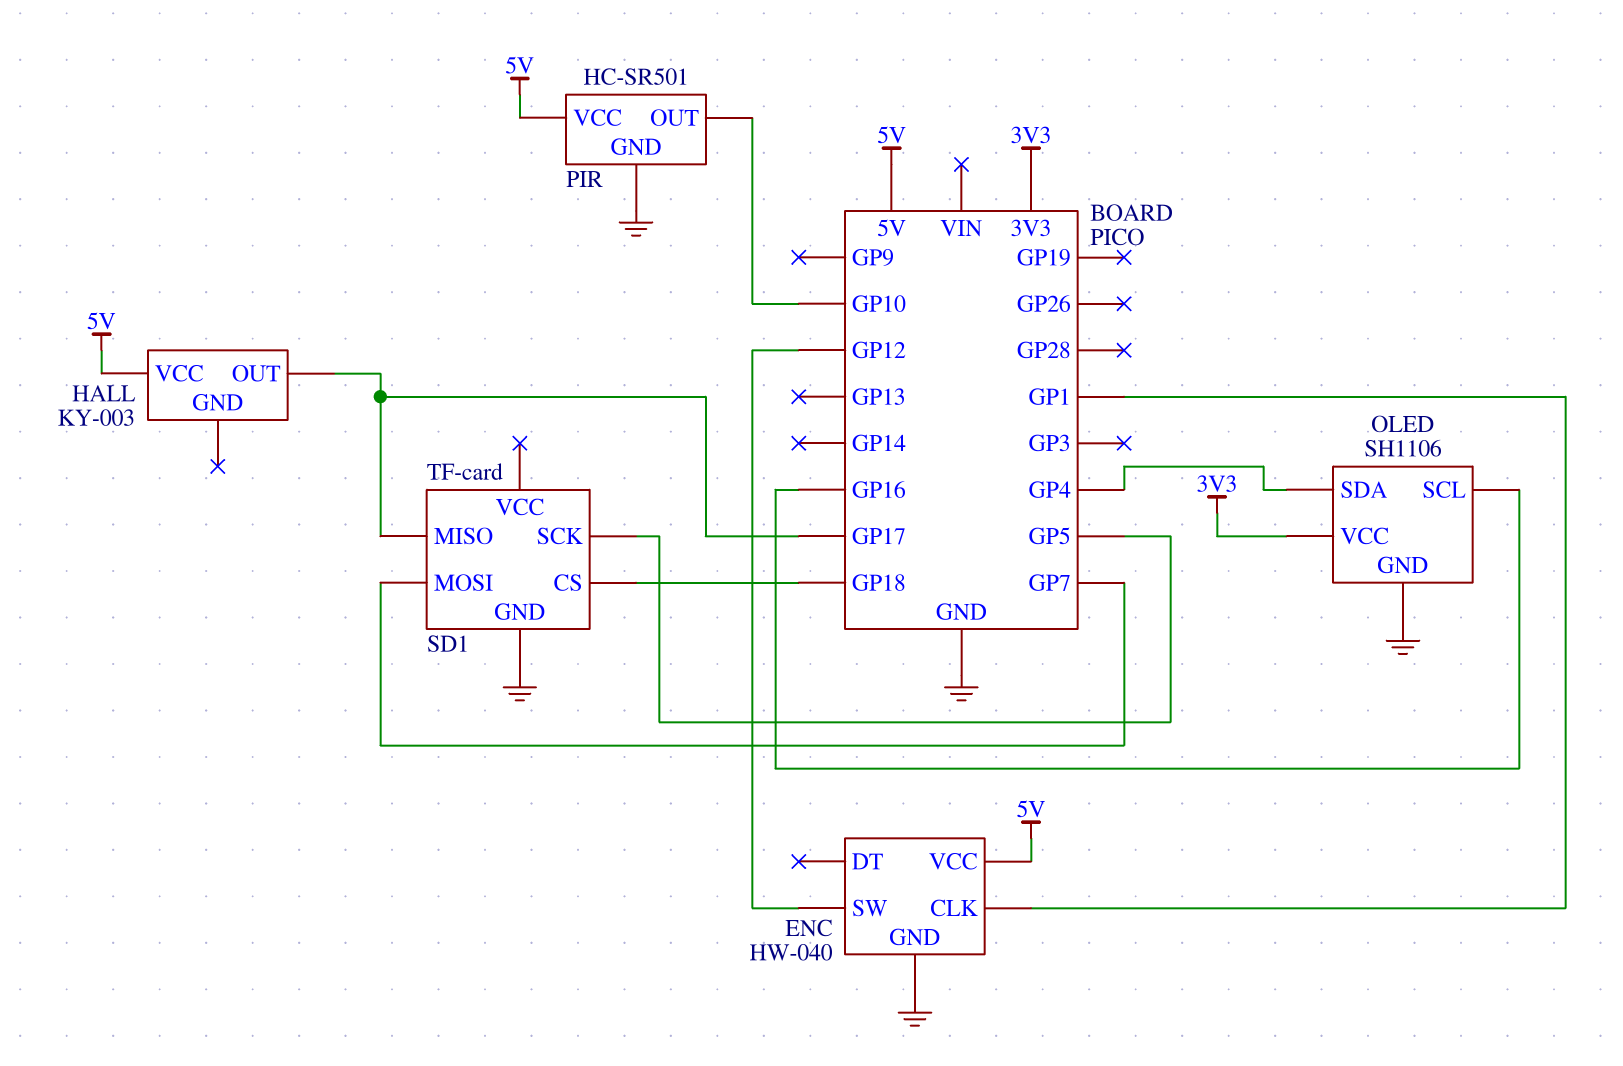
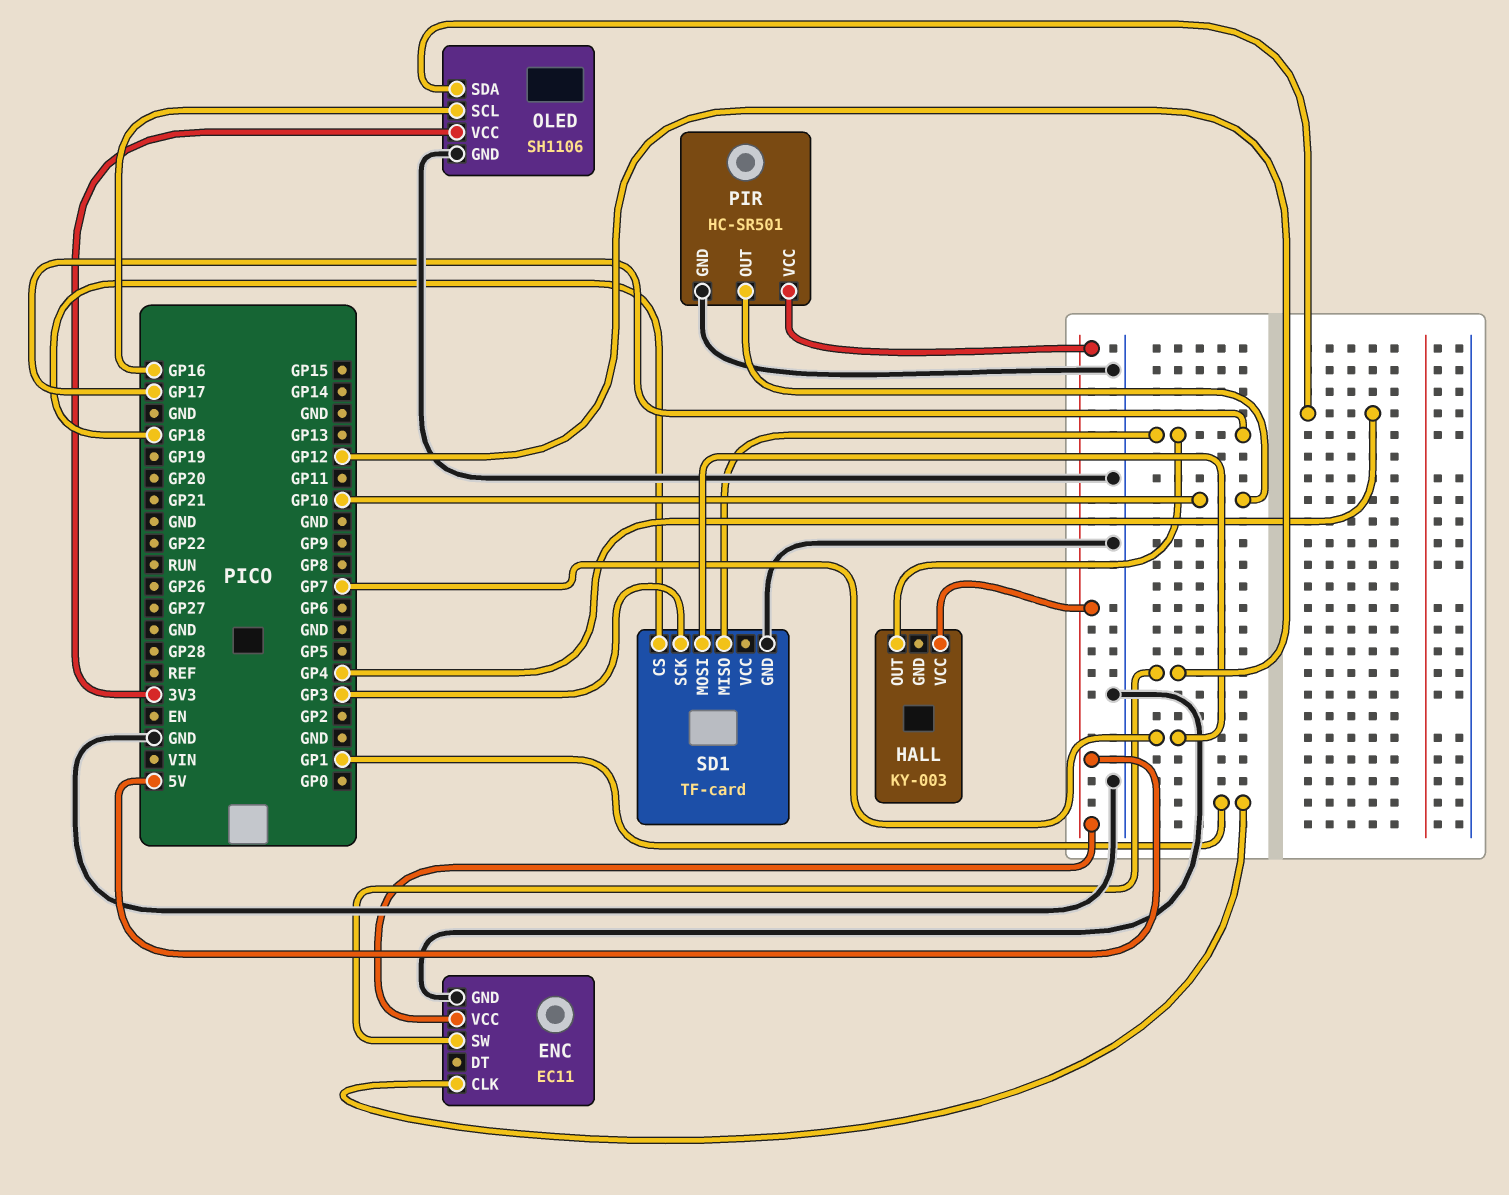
ENC: HW-040 -> EC11
SD1 pin SCK: GP5 -> GP3

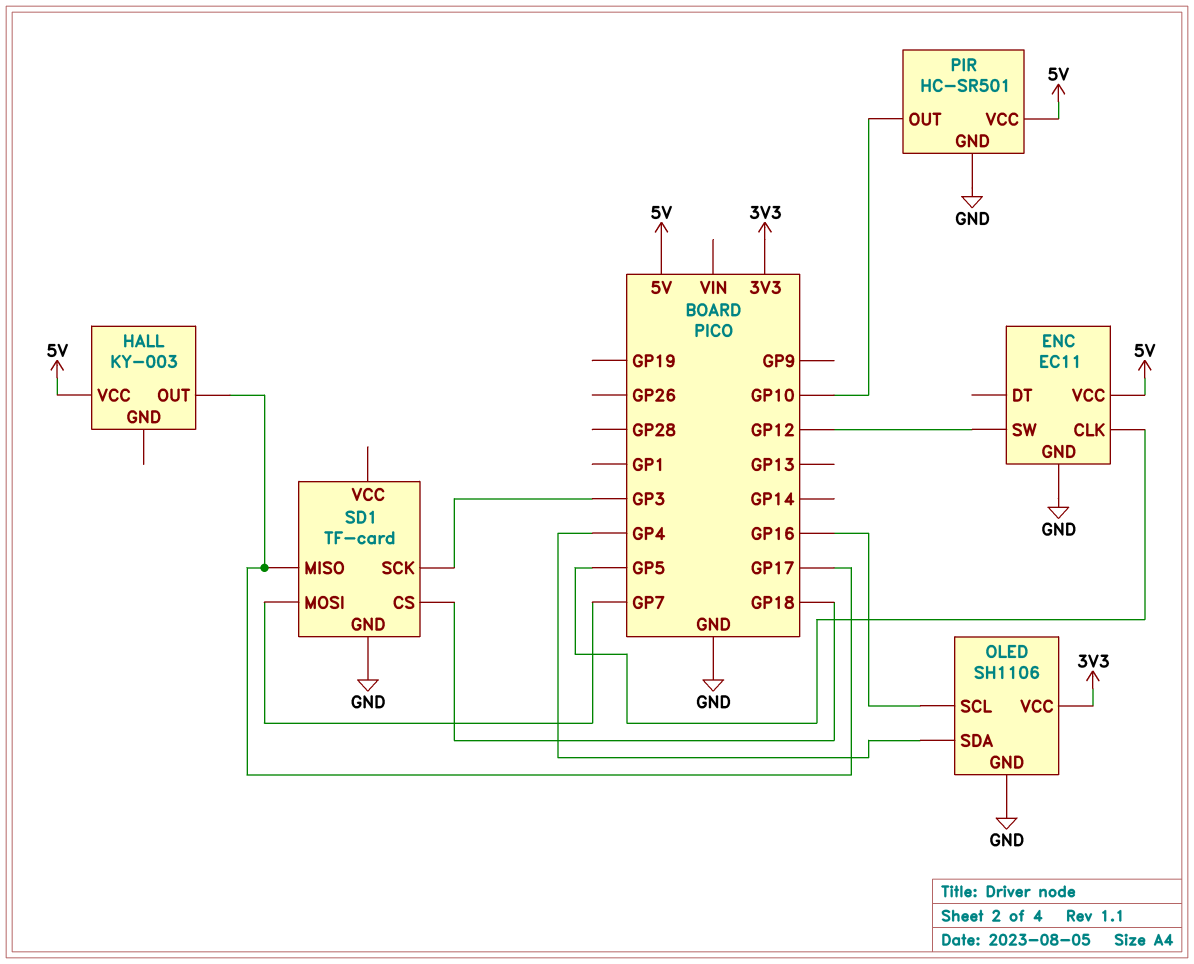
ENC pin CLK: GP1 -> GP5

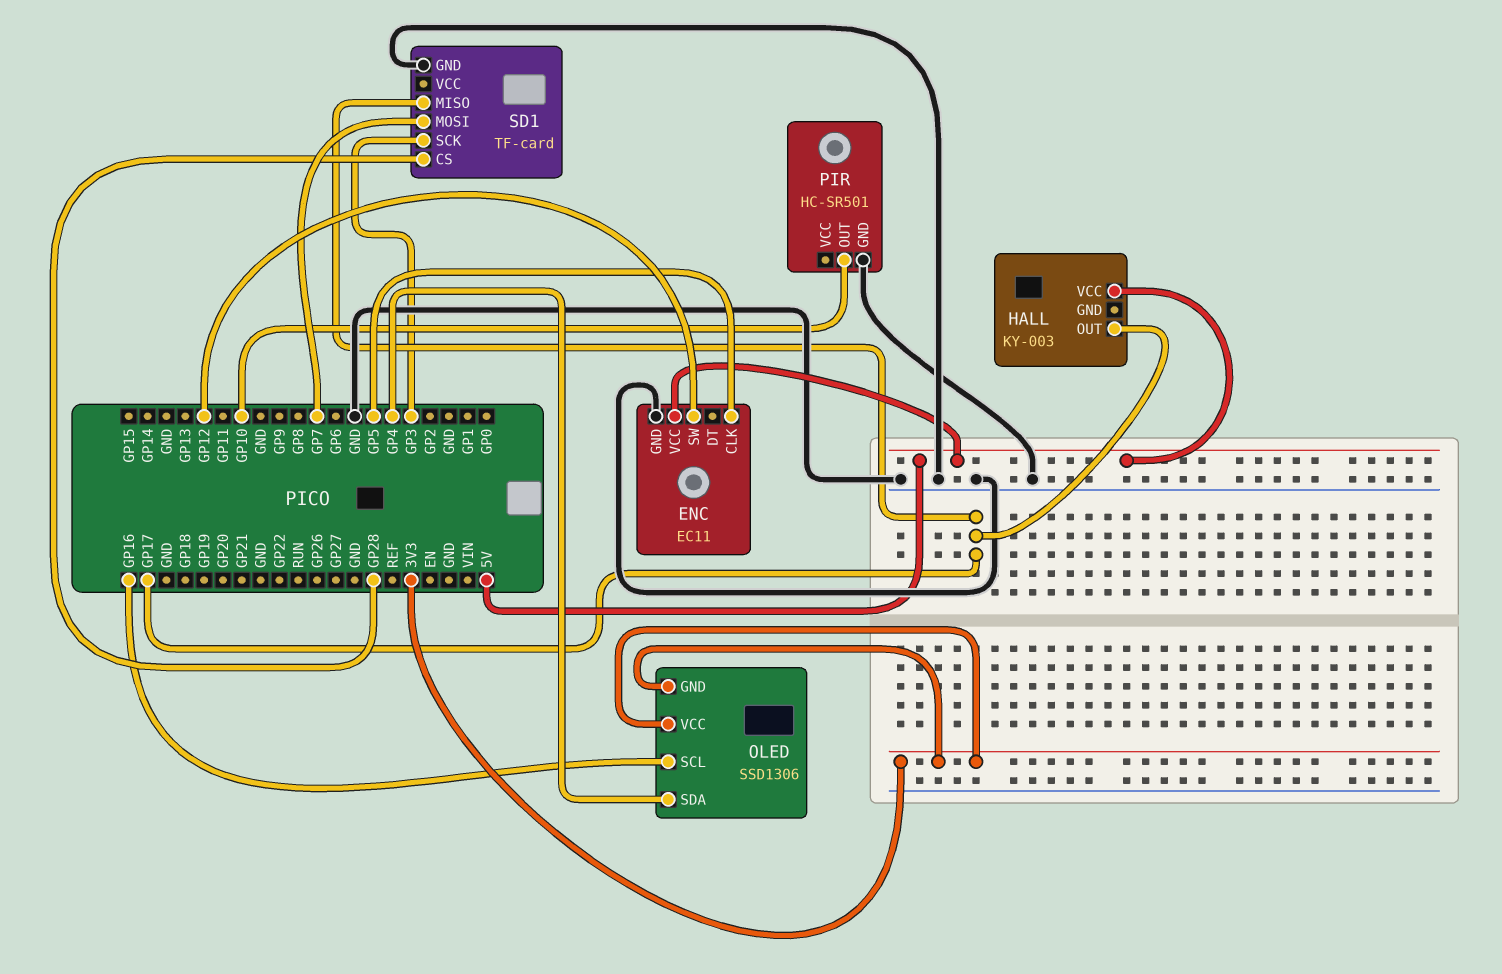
OLED: SH1106 -> SSD1306
OLED pin GND: GND -> 3V3
PIR pin VCC: 5V -> none
SD1 pin CS: GP18 -> GP28

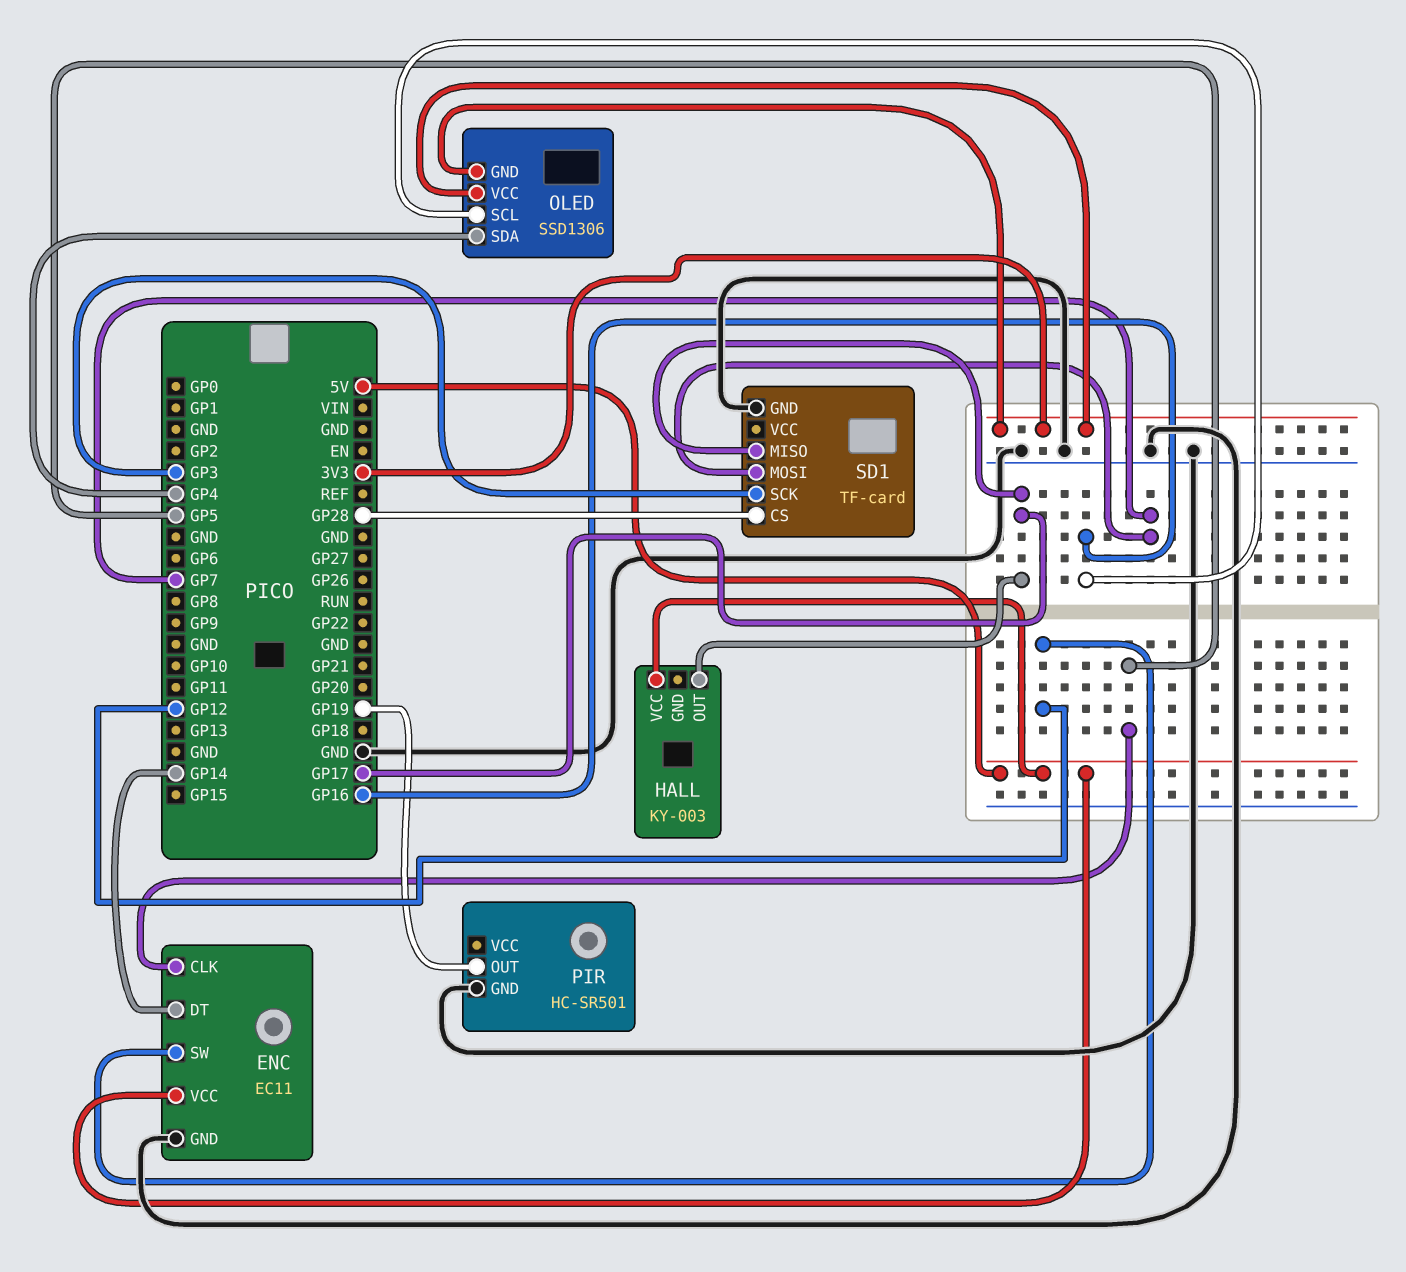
ENC pin DT: none -> GP14
PIR pin OUT: GP10 -> GP19

